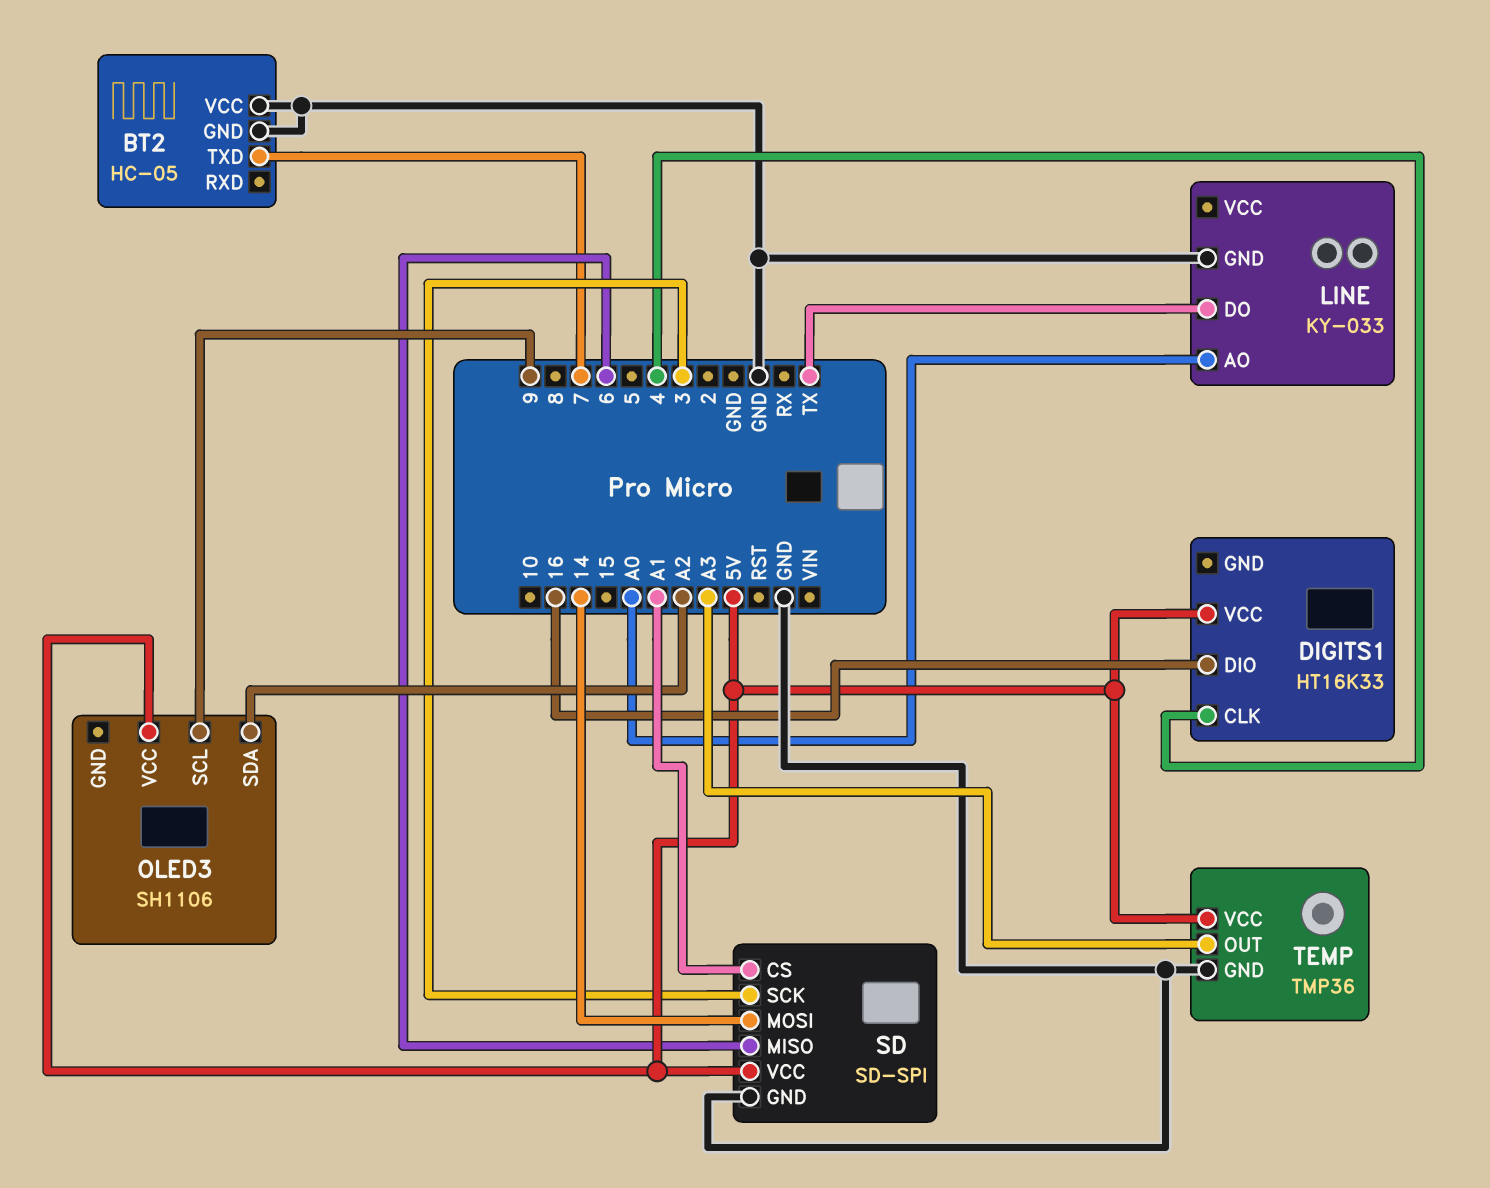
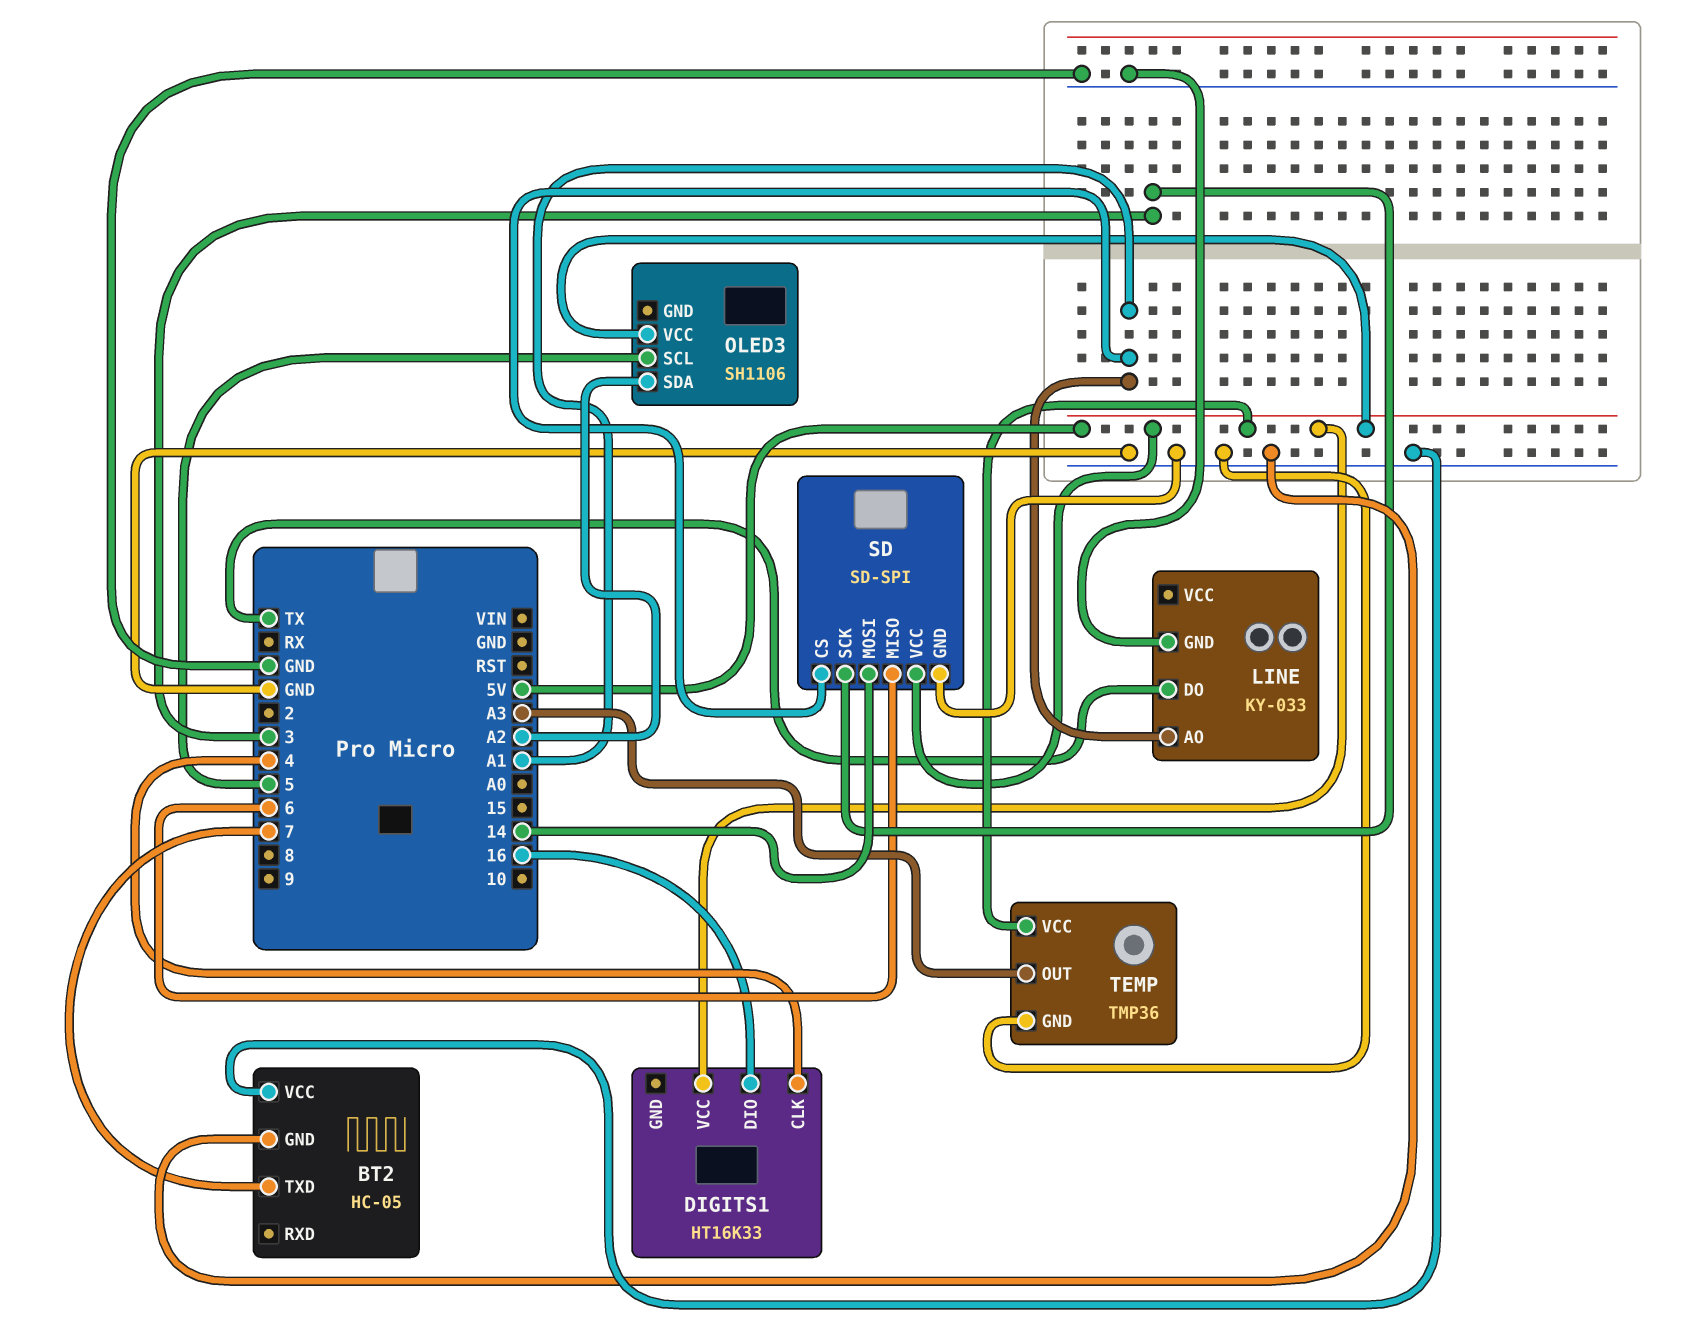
LINE pin AO: A0 -> A1
OLED3 pin SCL: 9 -> 5

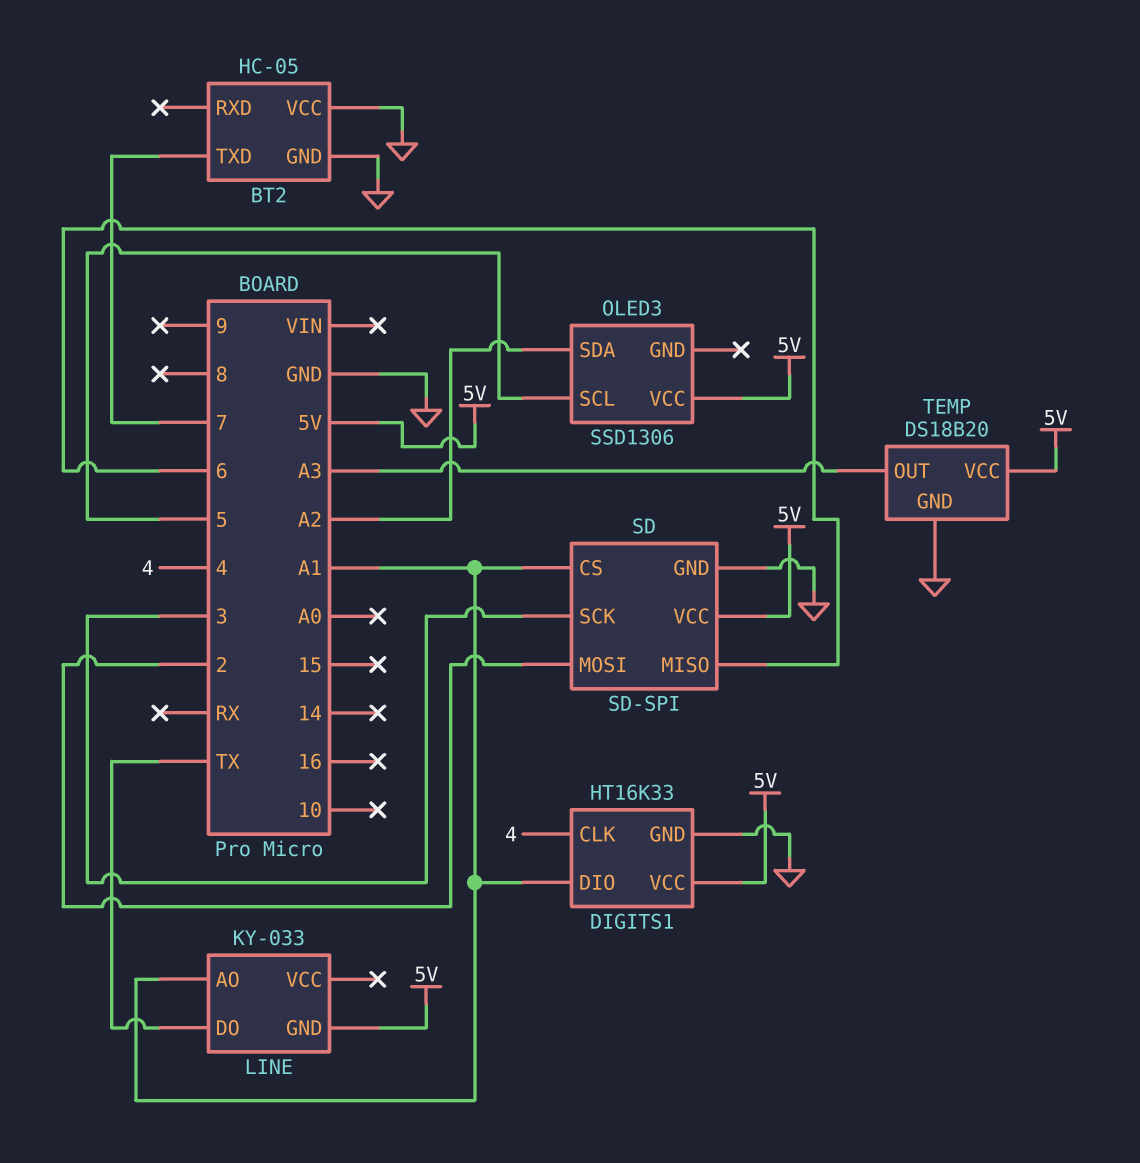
DIGITS1 pin DIO: 16 -> A1
DIGITS1 pin GND: none -> GND
LINE pin GND: GND -> 5V
OLED3: SH1106 -> SSD1306
SD pin MOSI: 14 -> 2
TEMP: TMP36 -> DS18B20

